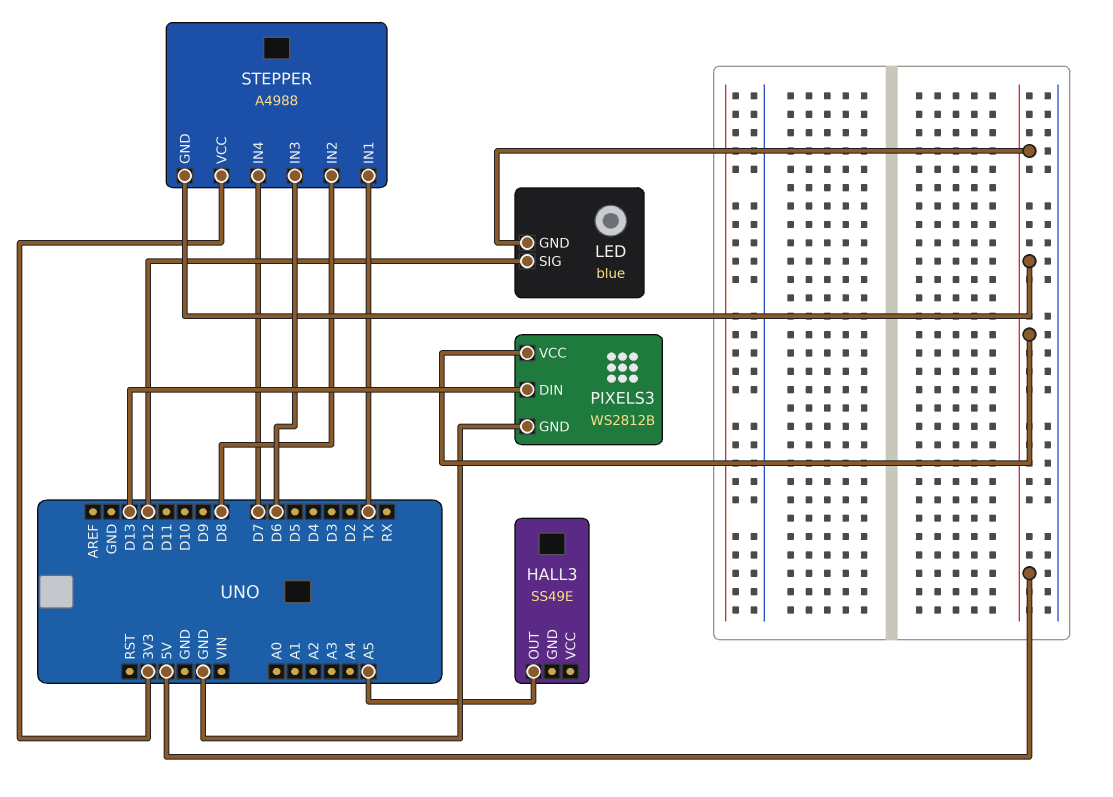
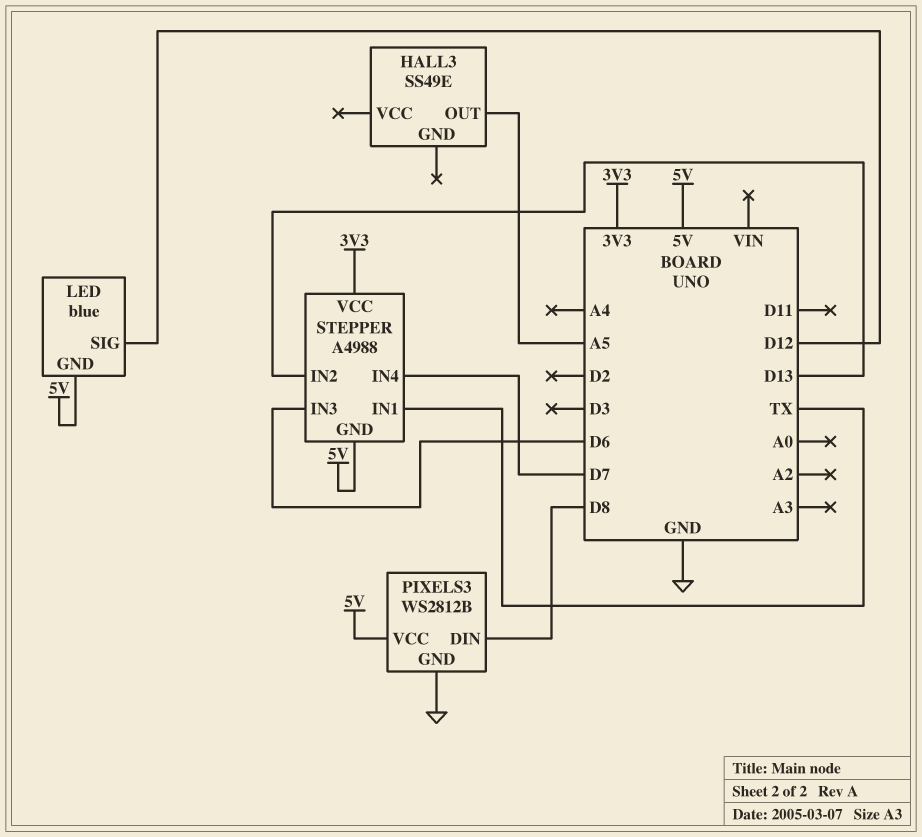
PIXELS3 pin DIN: D13 -> D8
STEPPER pin IN2: D8 -> D13

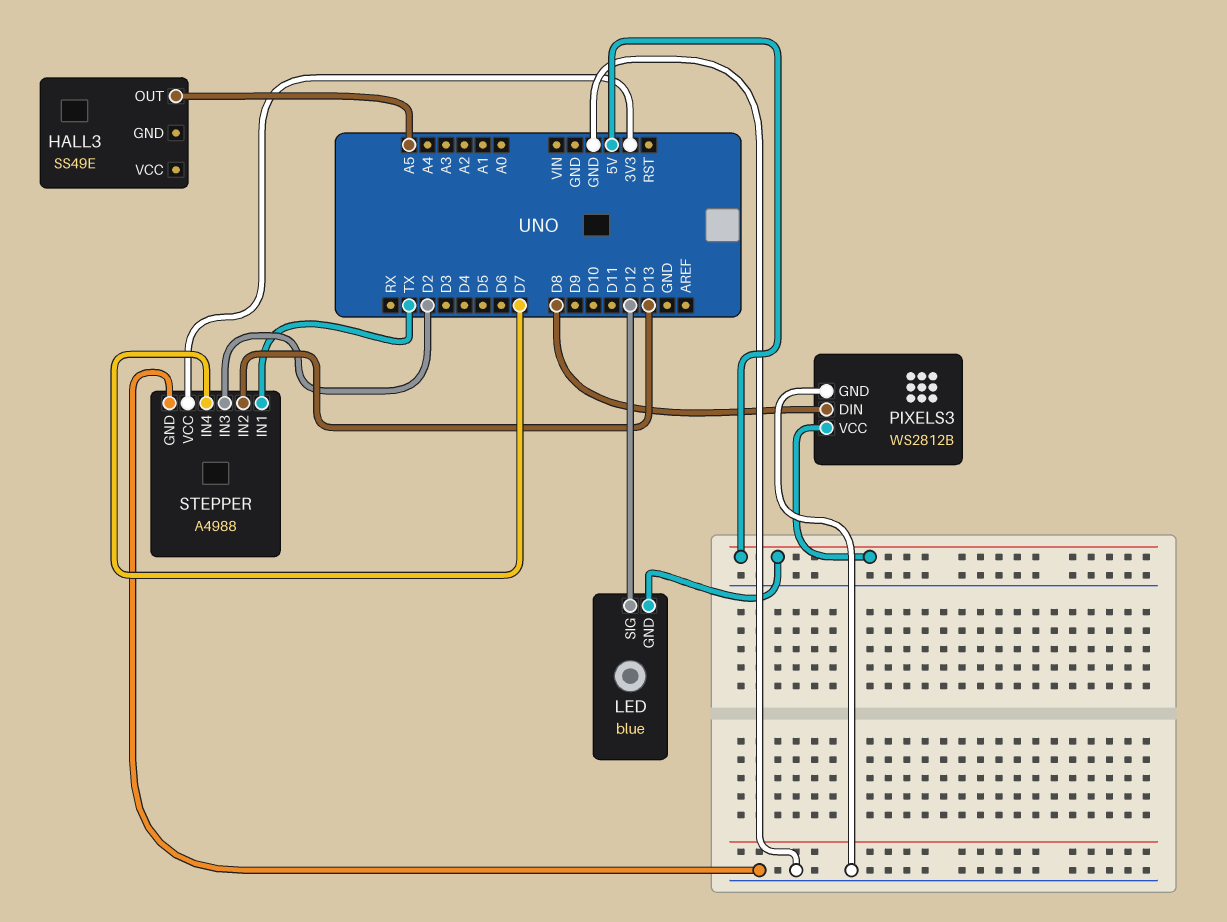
STEPPER pin GND: 5V -> GND
STEPPER pin IN3: D6 -> D2

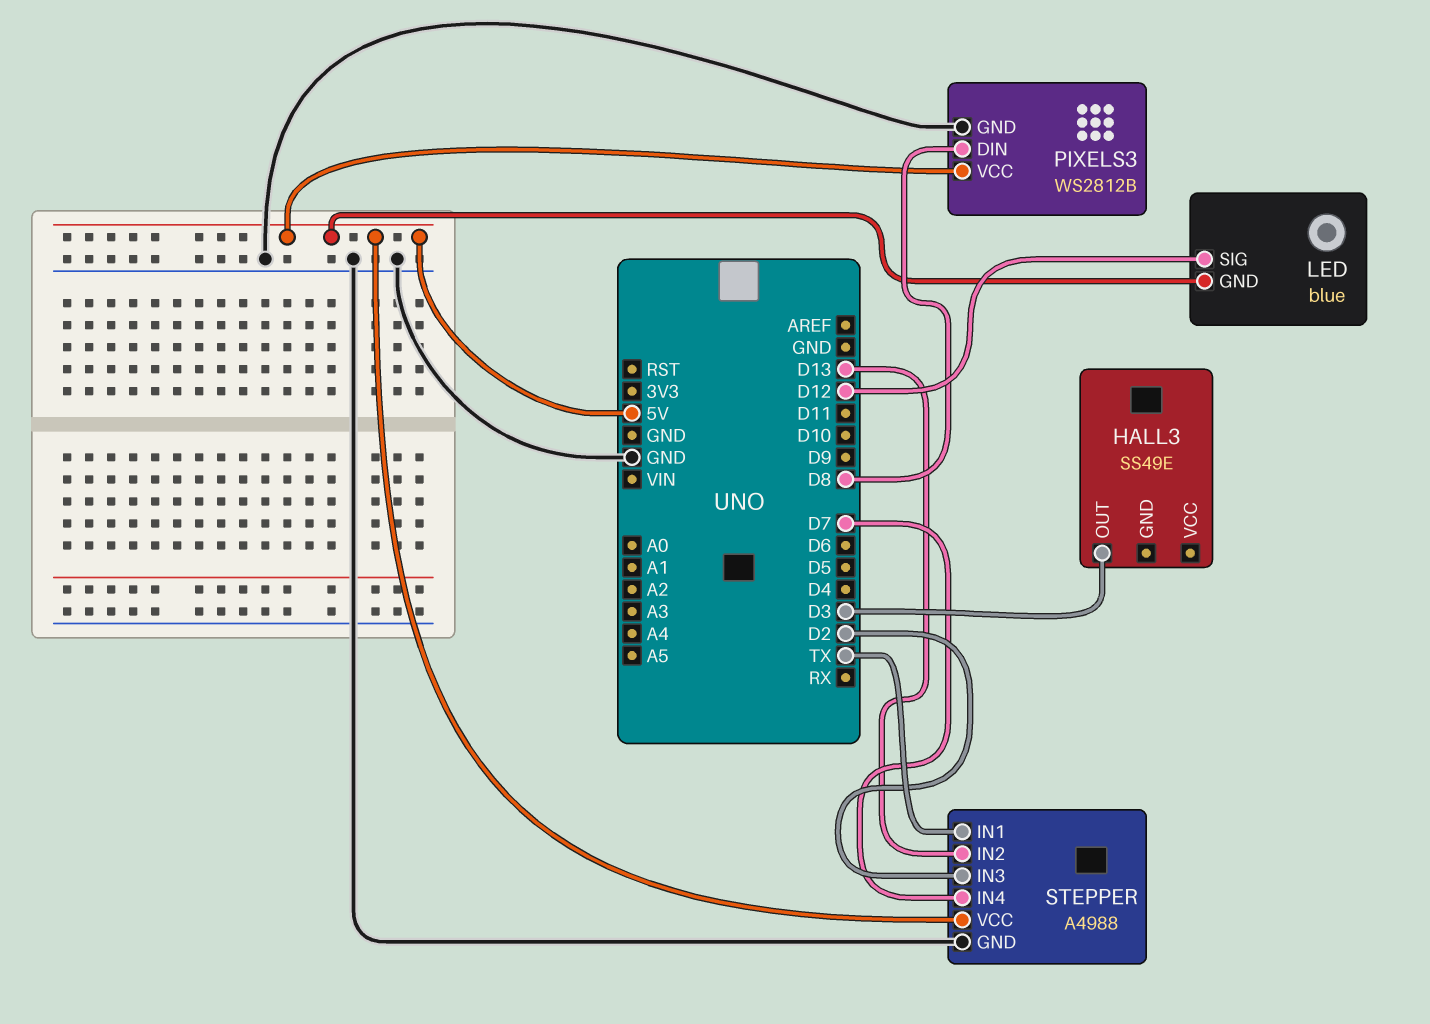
HALL3 pin OUT: A5 -> D3
STEPPER pin VCC: 3V3 -> 5V

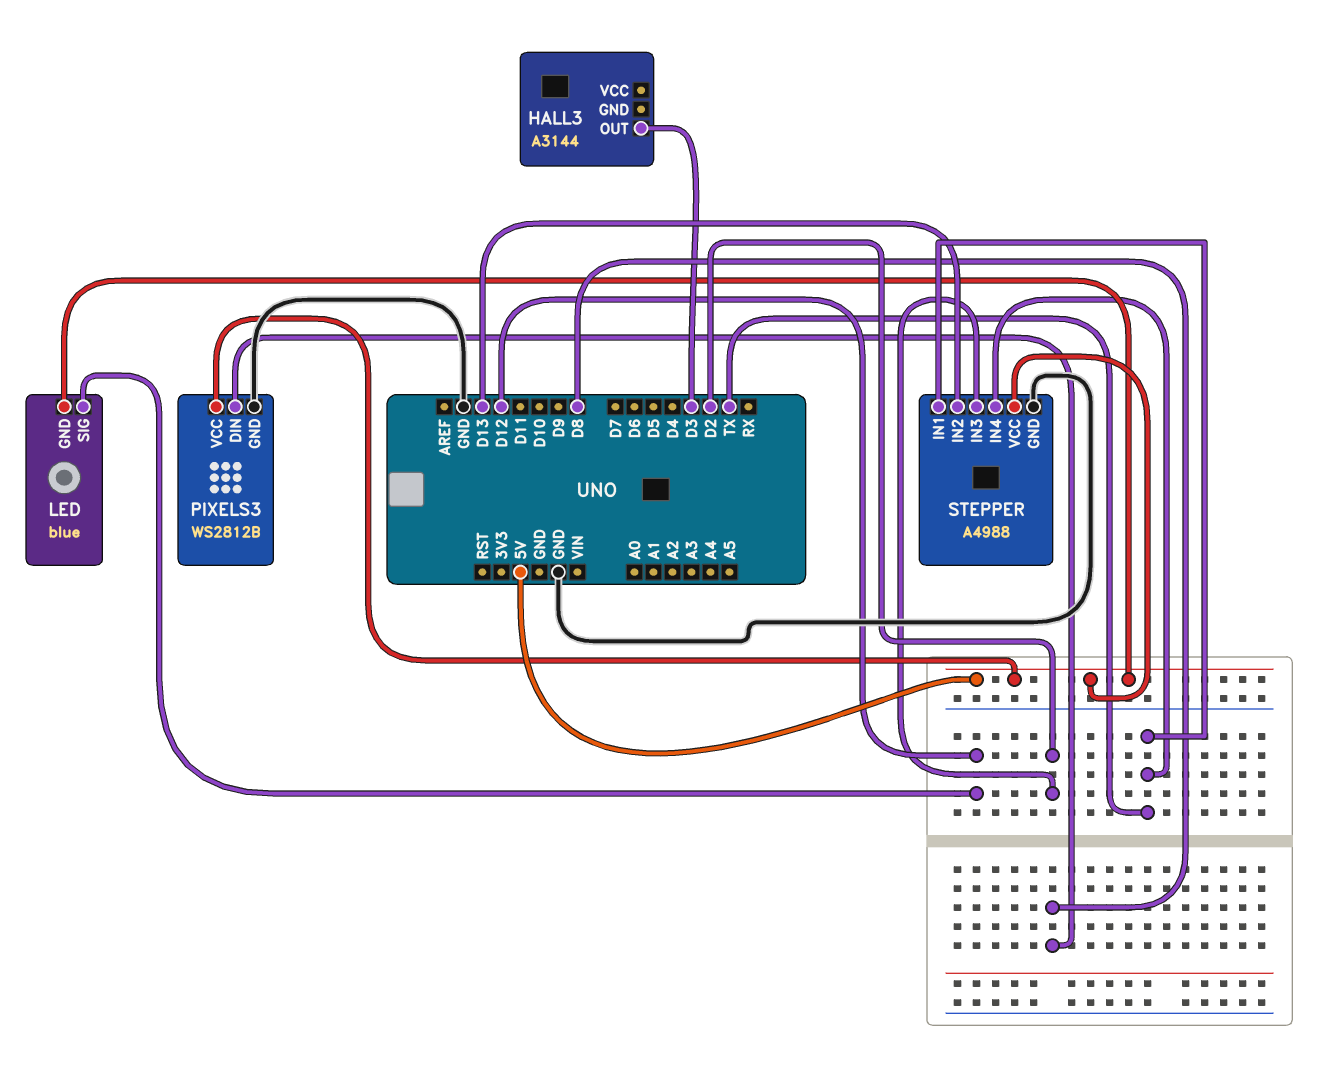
HALL3: SS49E -> A3144
STEPPER pin IN4: D7 -> TX

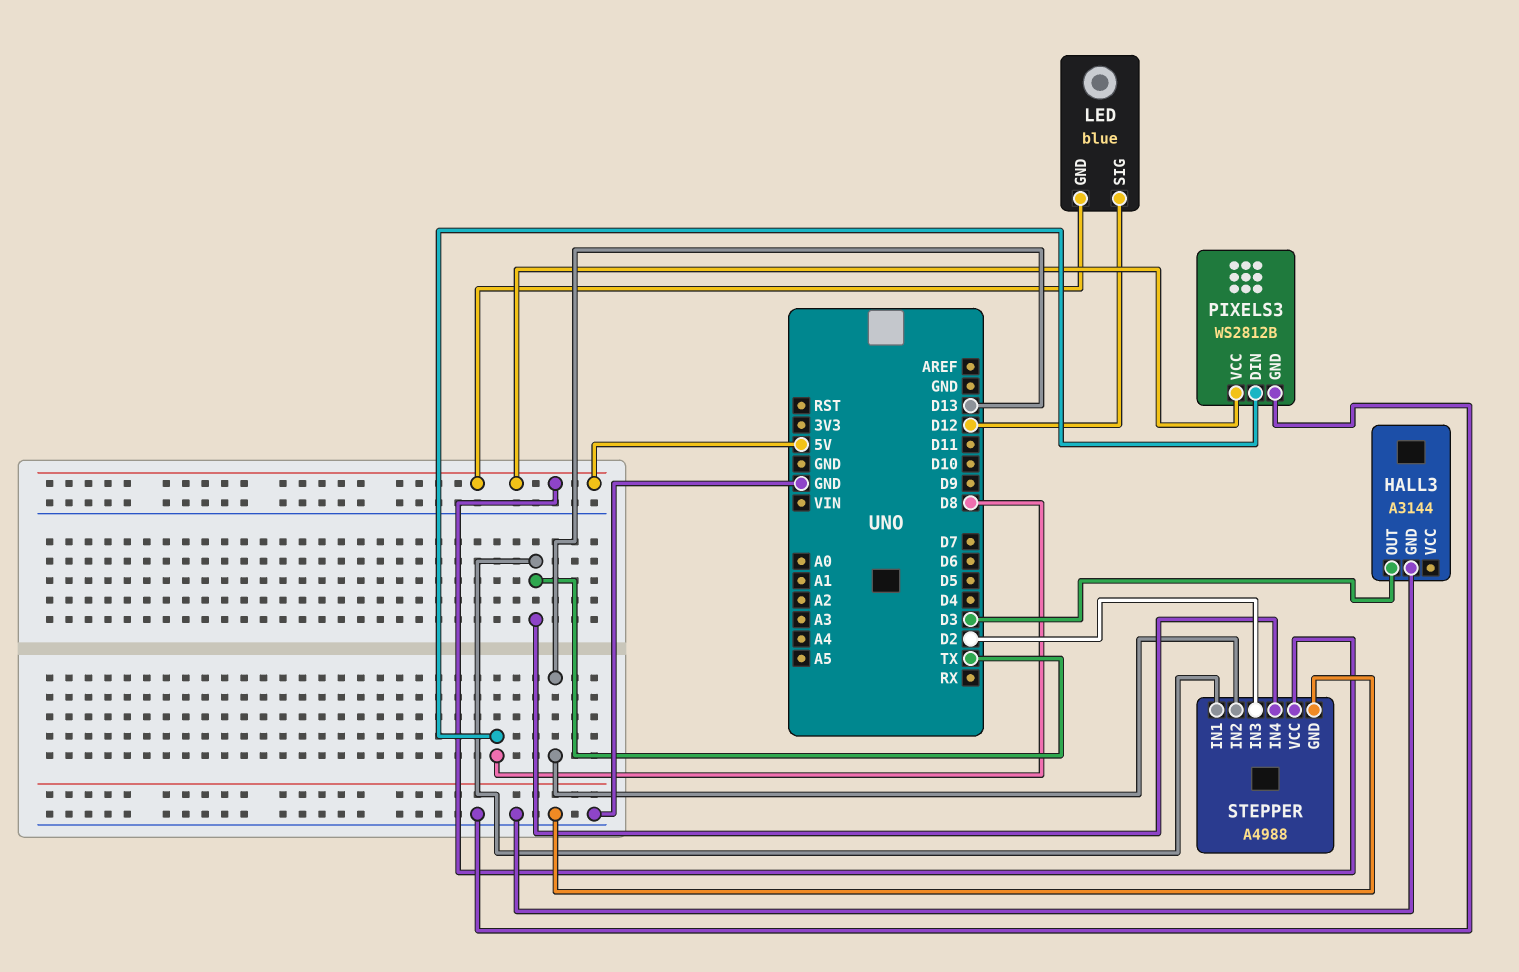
HALL3 pin GND: none -> GND

